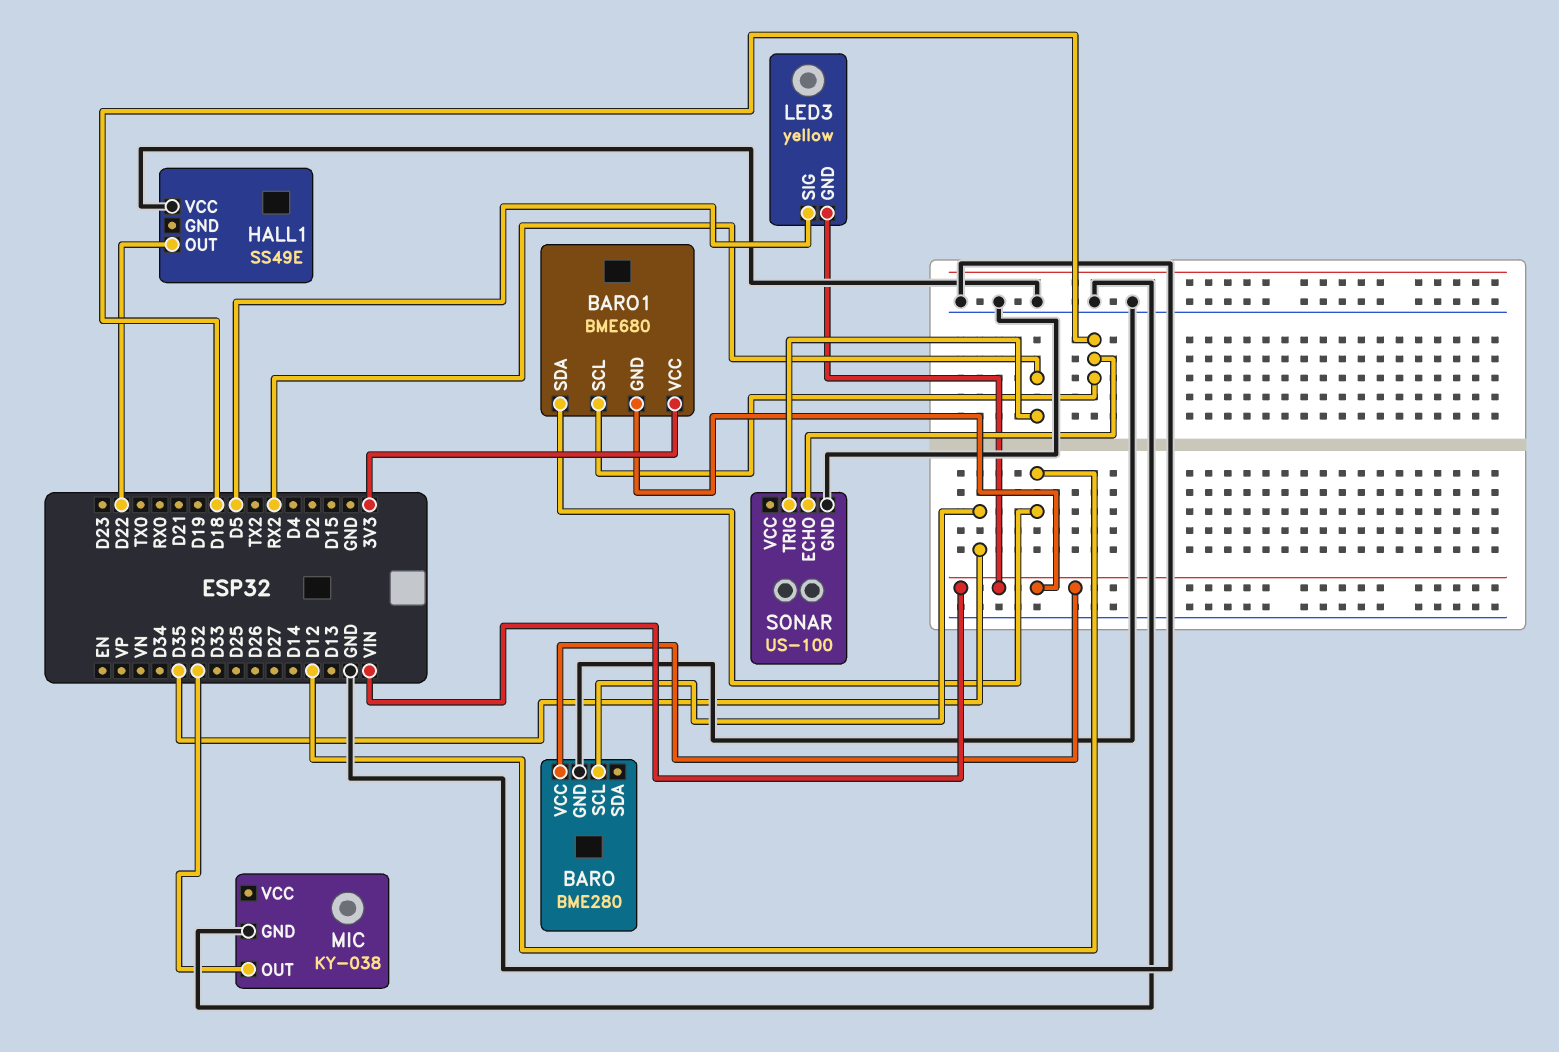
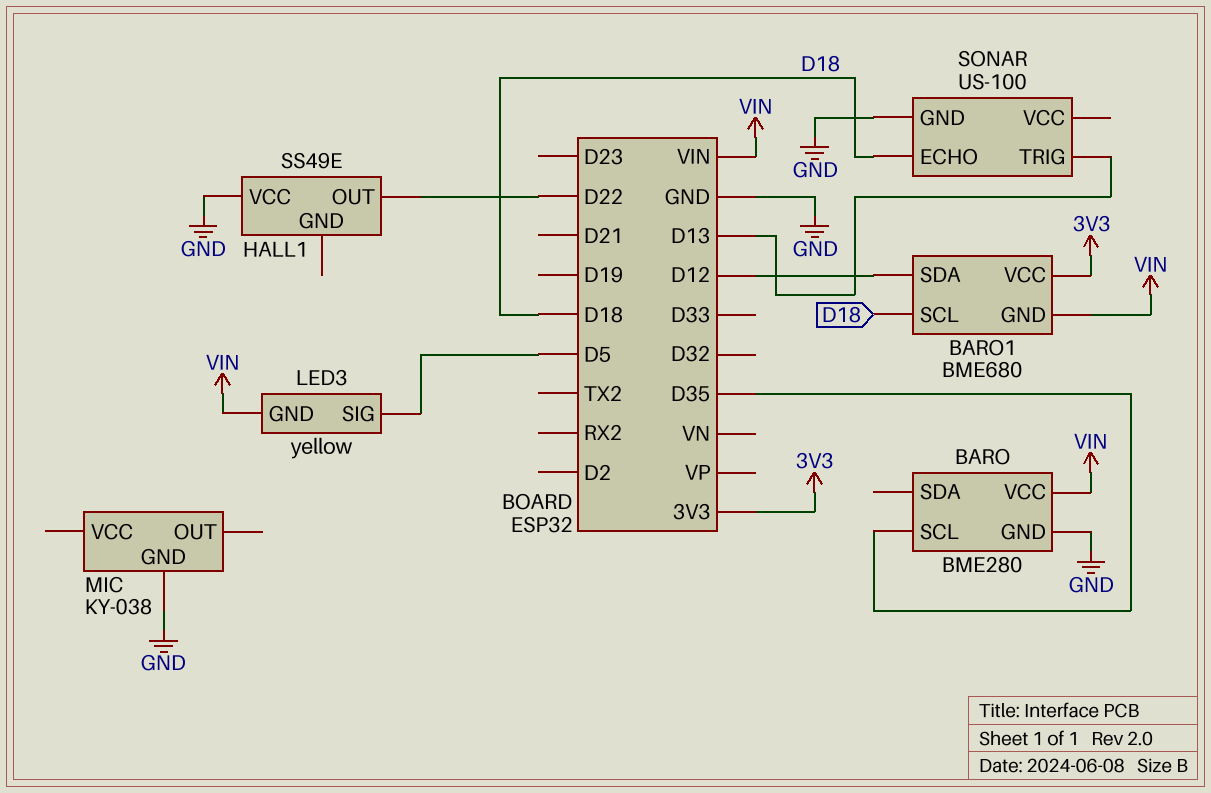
MIC pin OUT: D32 -> none
SONAR pin TRIG: RX2 -> D13

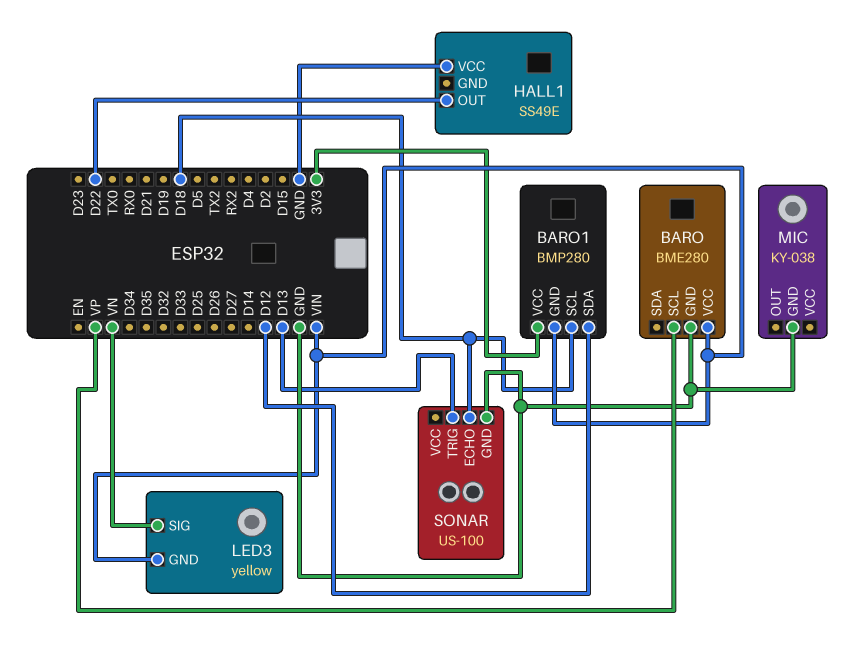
BARO pin SCL: D35 -> VP
BARO1: BME680 -> BMP280
LED3 pin SIG: D5 -> VN

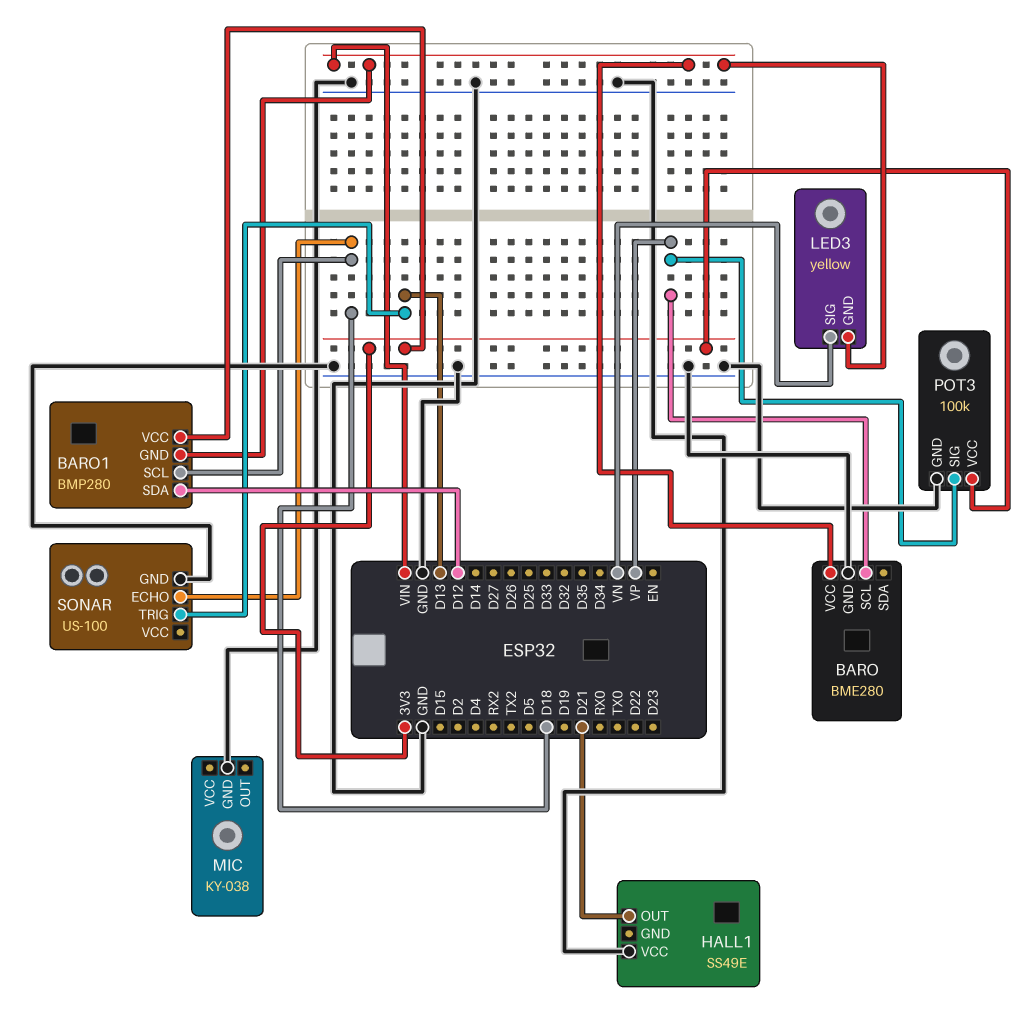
HALL1 pin OUT: D22 -> D21
POT3: none -> 100k
POT3 pin GND: none -> GND
POT3 pin SIG: none -> VP
POT3 pin VCC: none -> 3V3

